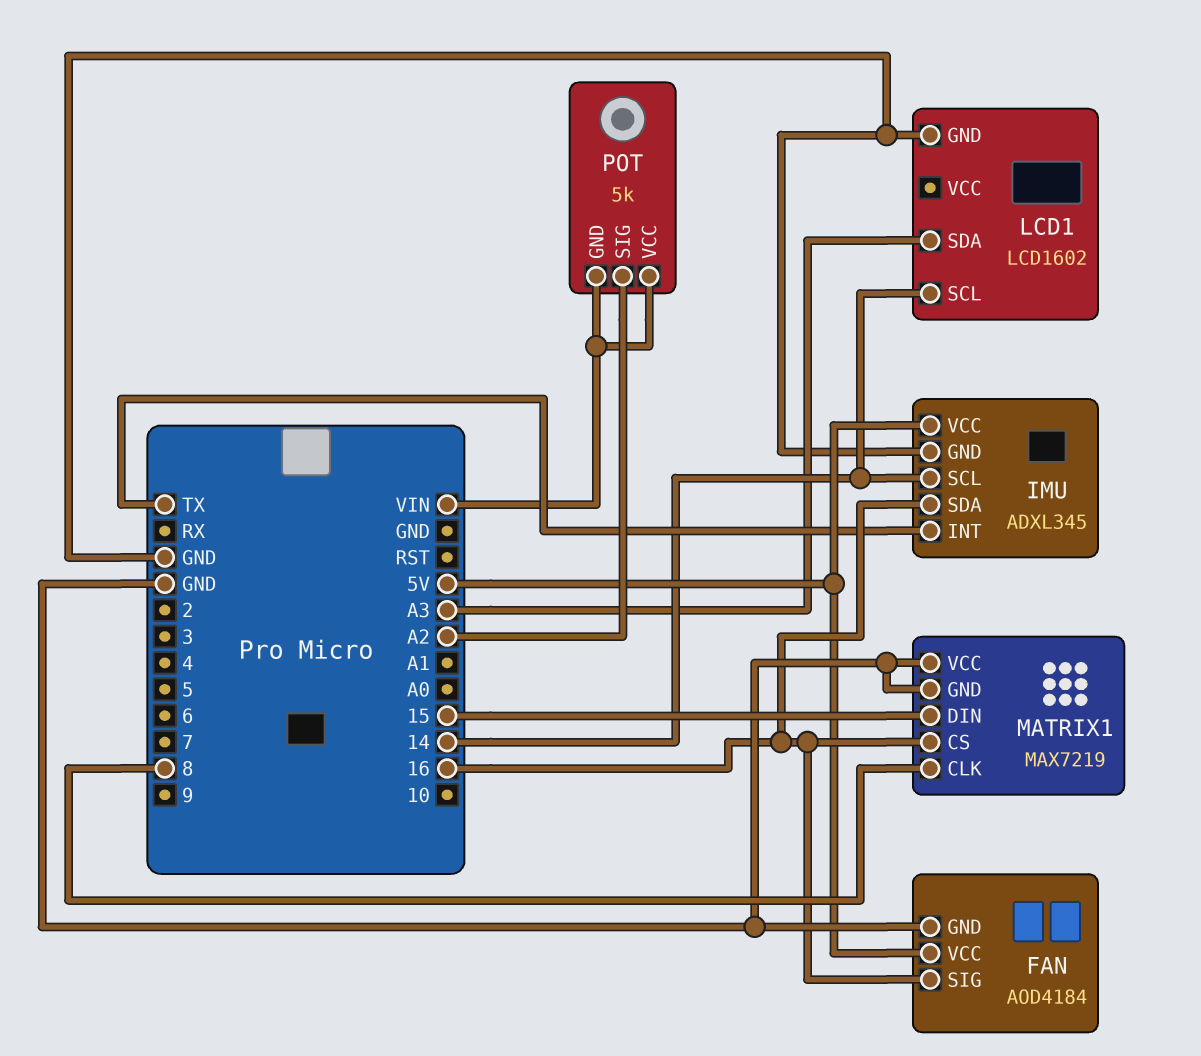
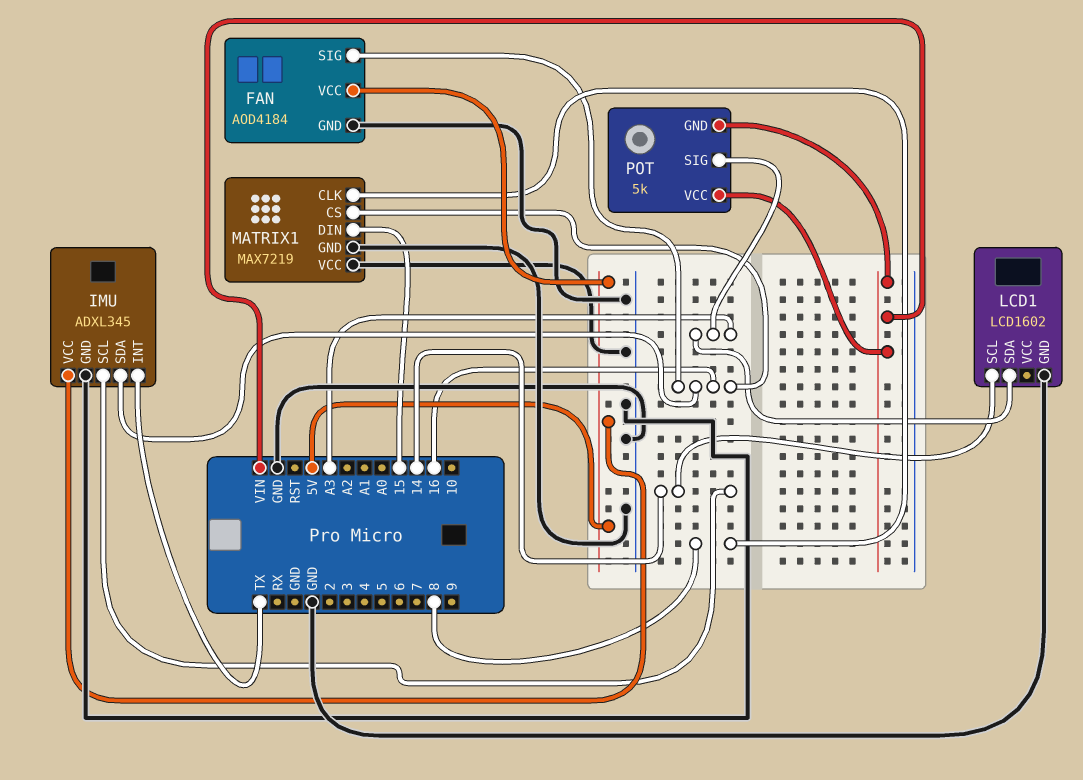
POT pin SIG: A2 -> A3

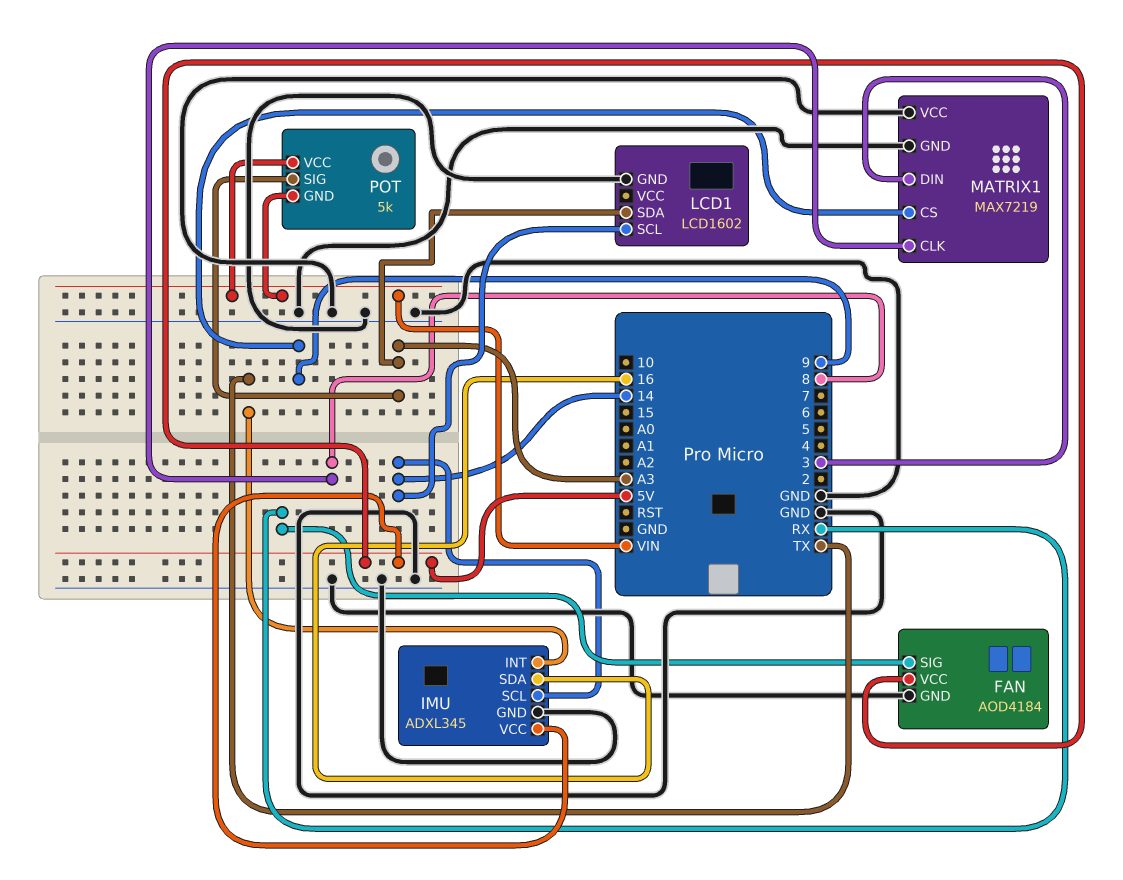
FAN pin SIG: 16 -> RX
MATRIX1 pin CS: 16 -> 9
MATRIX1 pin DIN: 15 -> 3

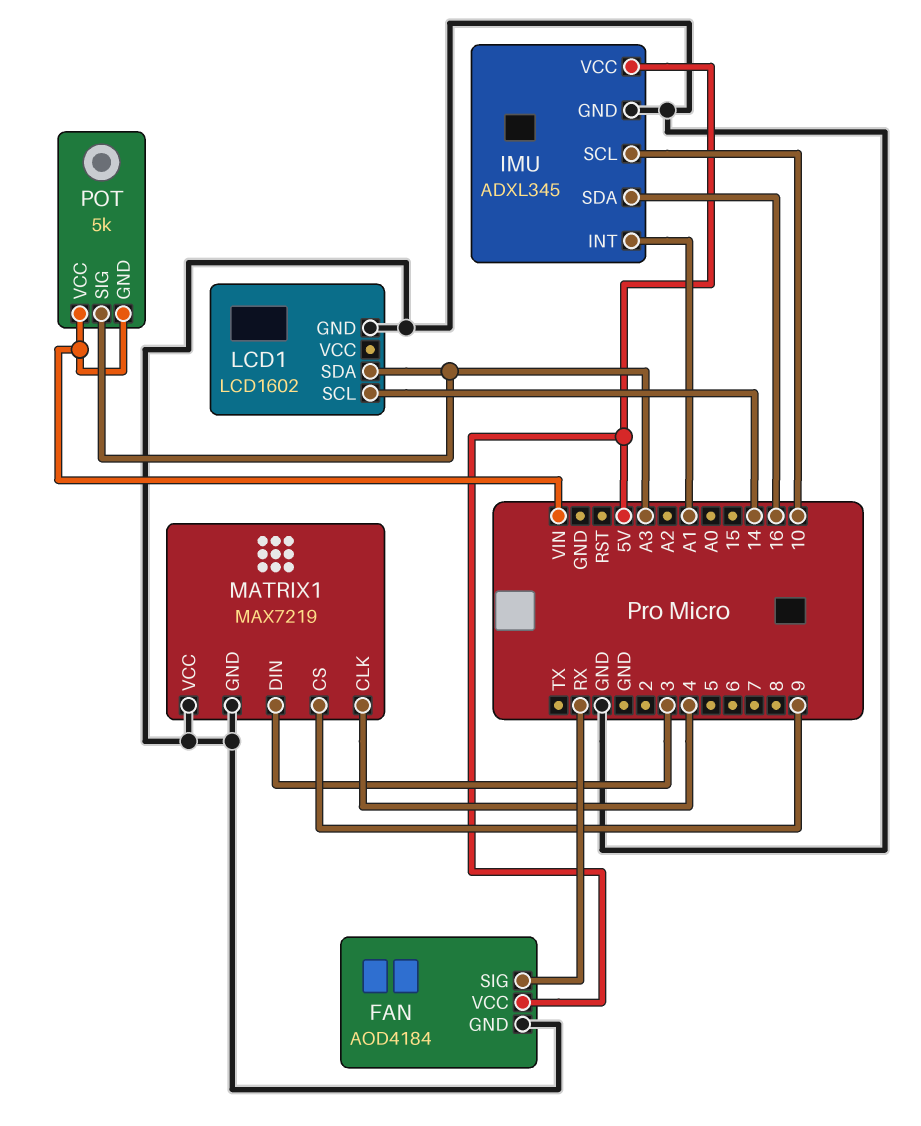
IMU pin INT: TX -> A1
IMU pin SCL: 14 -> 10
MATRIX1 pin CLK: 8 -> 4

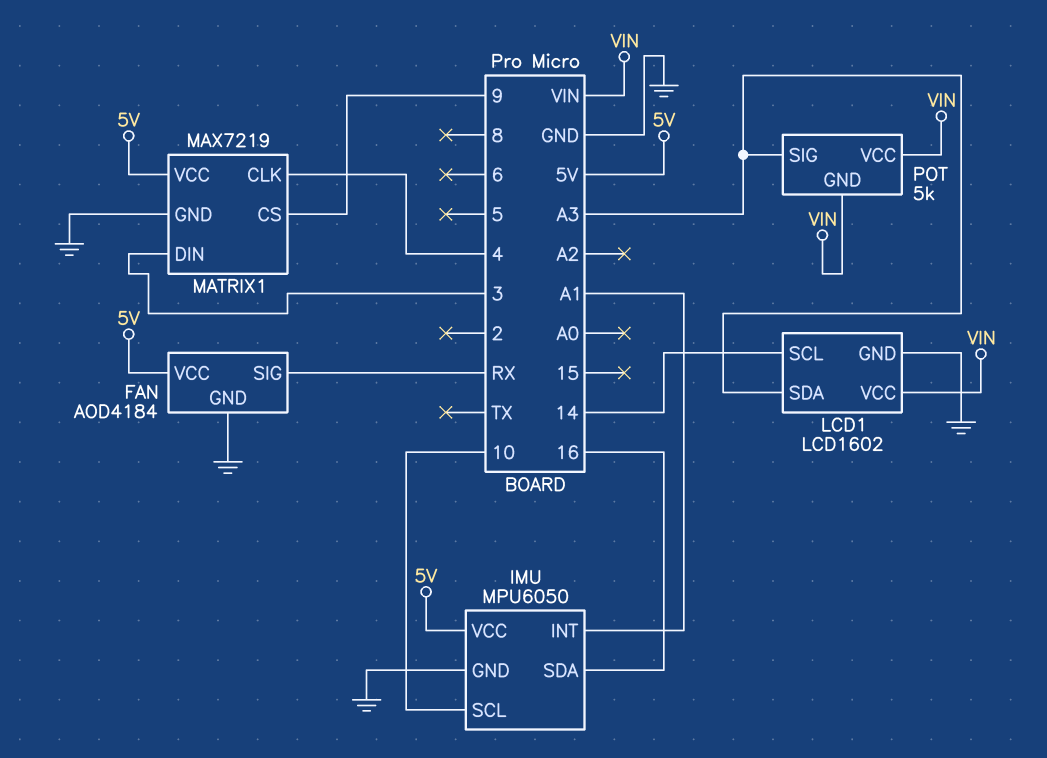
IMU: ADXL345 -> MPU6050
LCD1 pin VCC: none -> VIN
MATRIX1 pin VCC: GND -> 5V

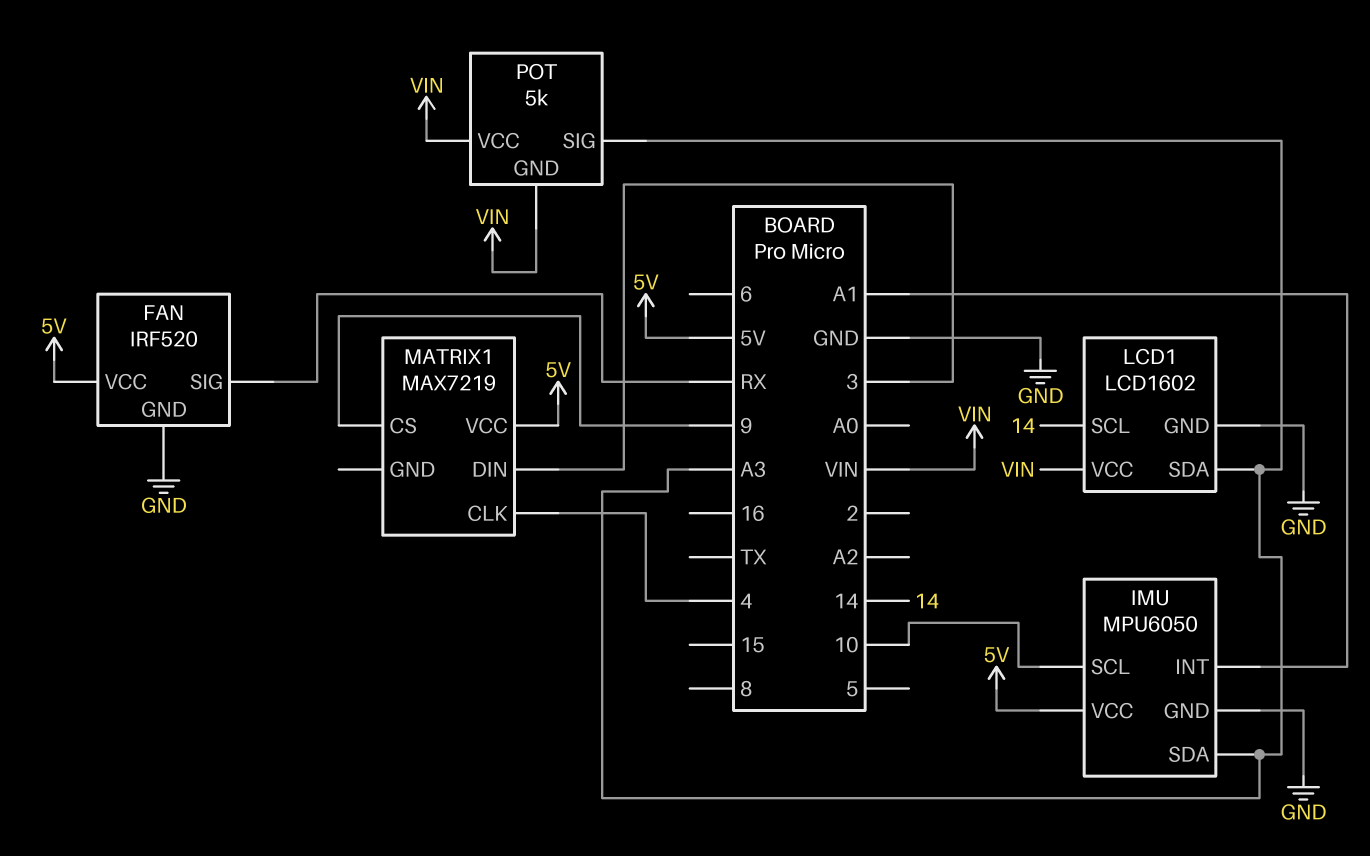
FAN: AOD4184 -> IRF520
IMU pin SDA: 16 -> A3
MATRIX1 pin GND: GND -> none

